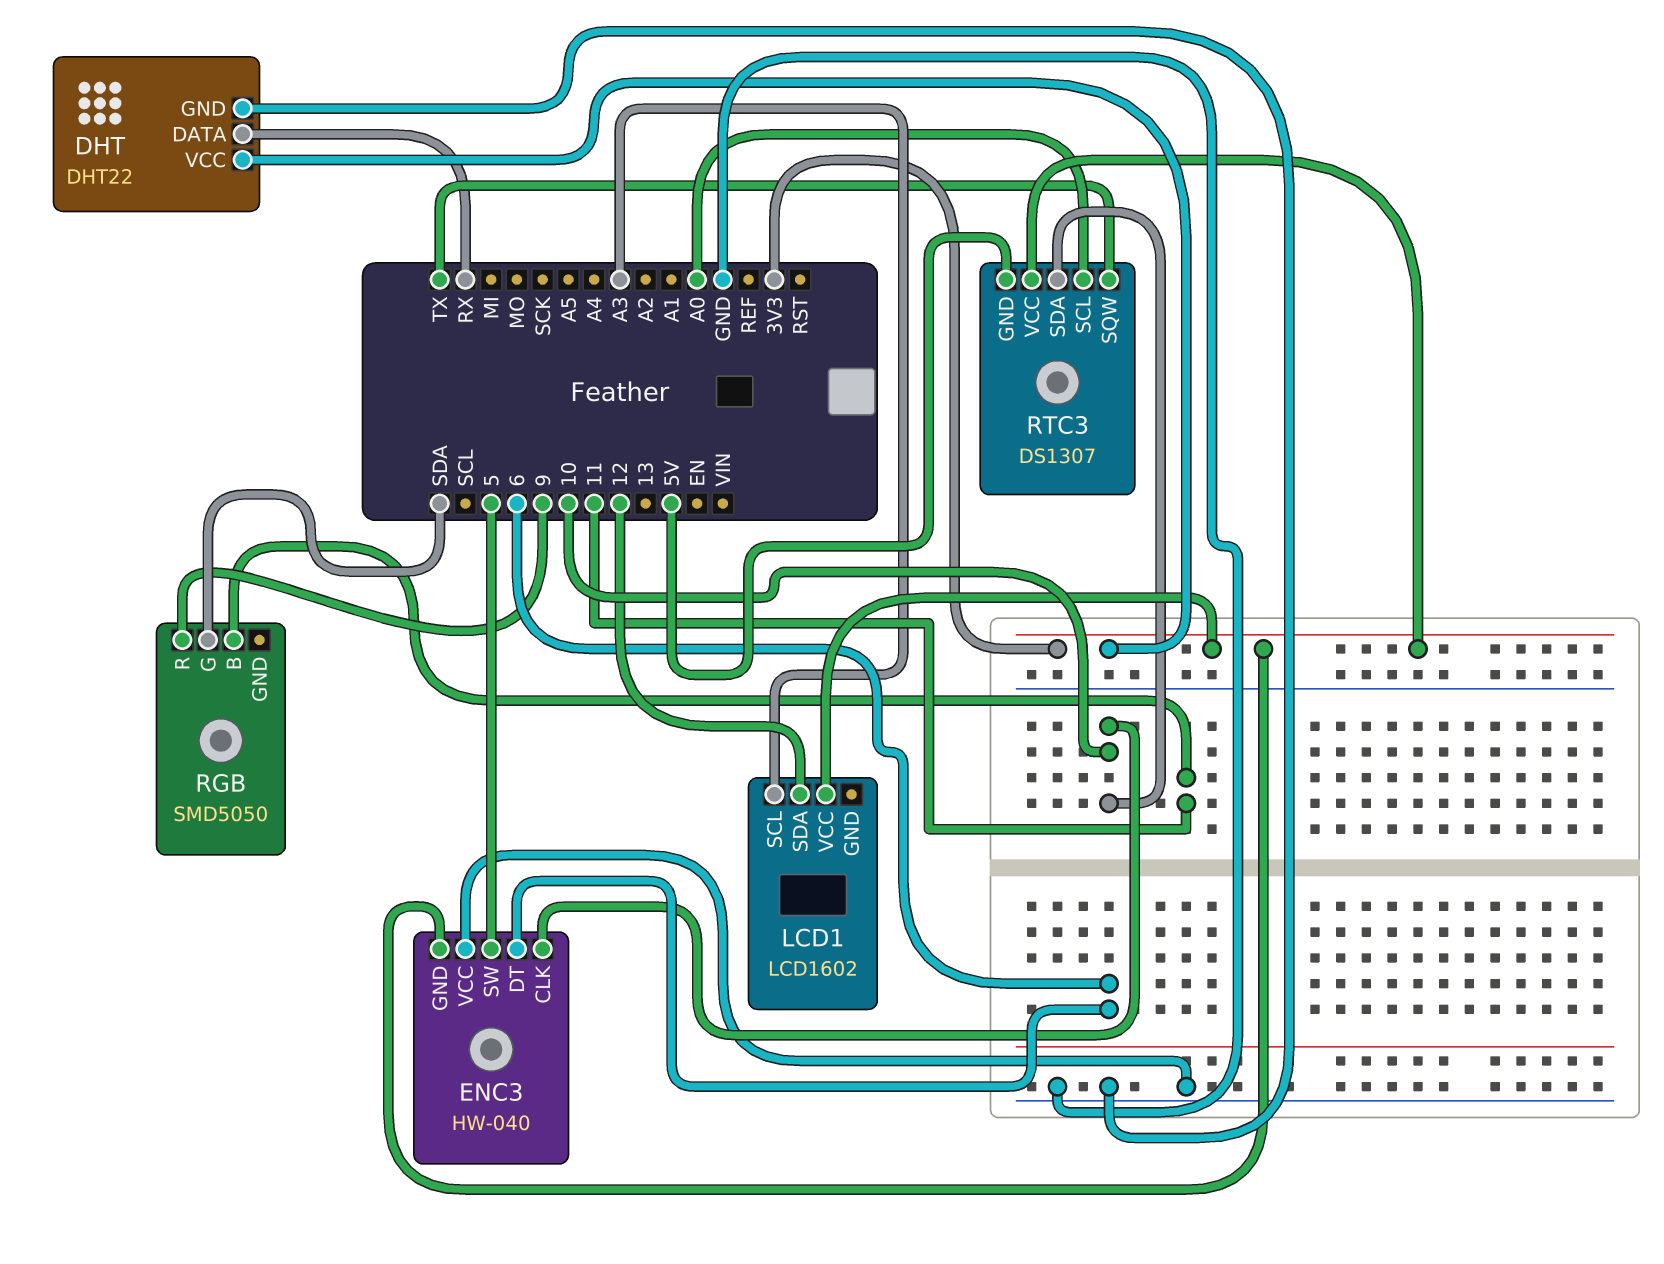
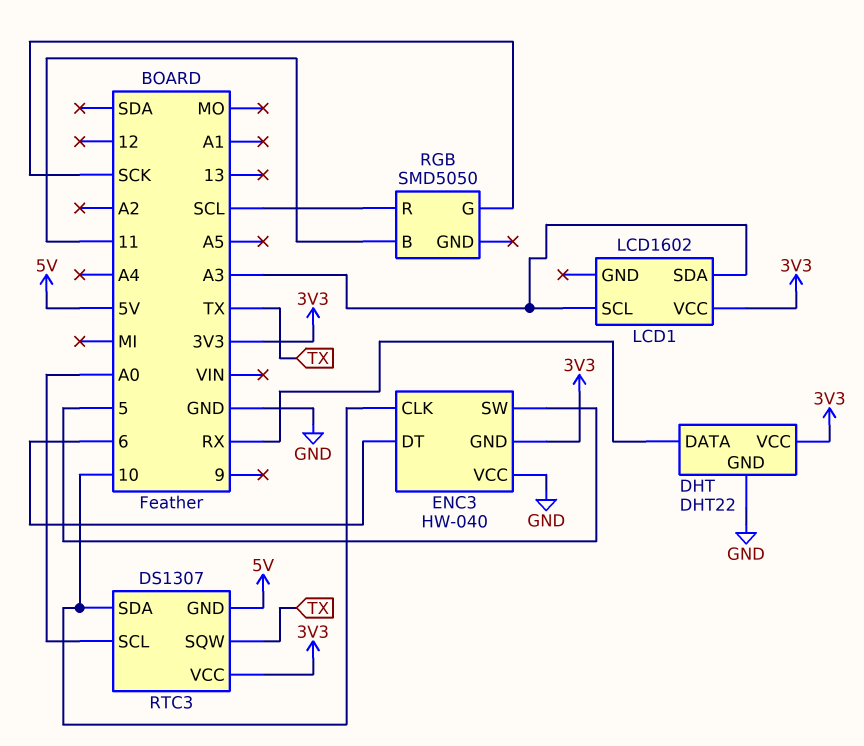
LCD1 pin SDA: 12 -> A3
RGB pin G: SDA -> SCK
RGB pin R: 9 -> SCL

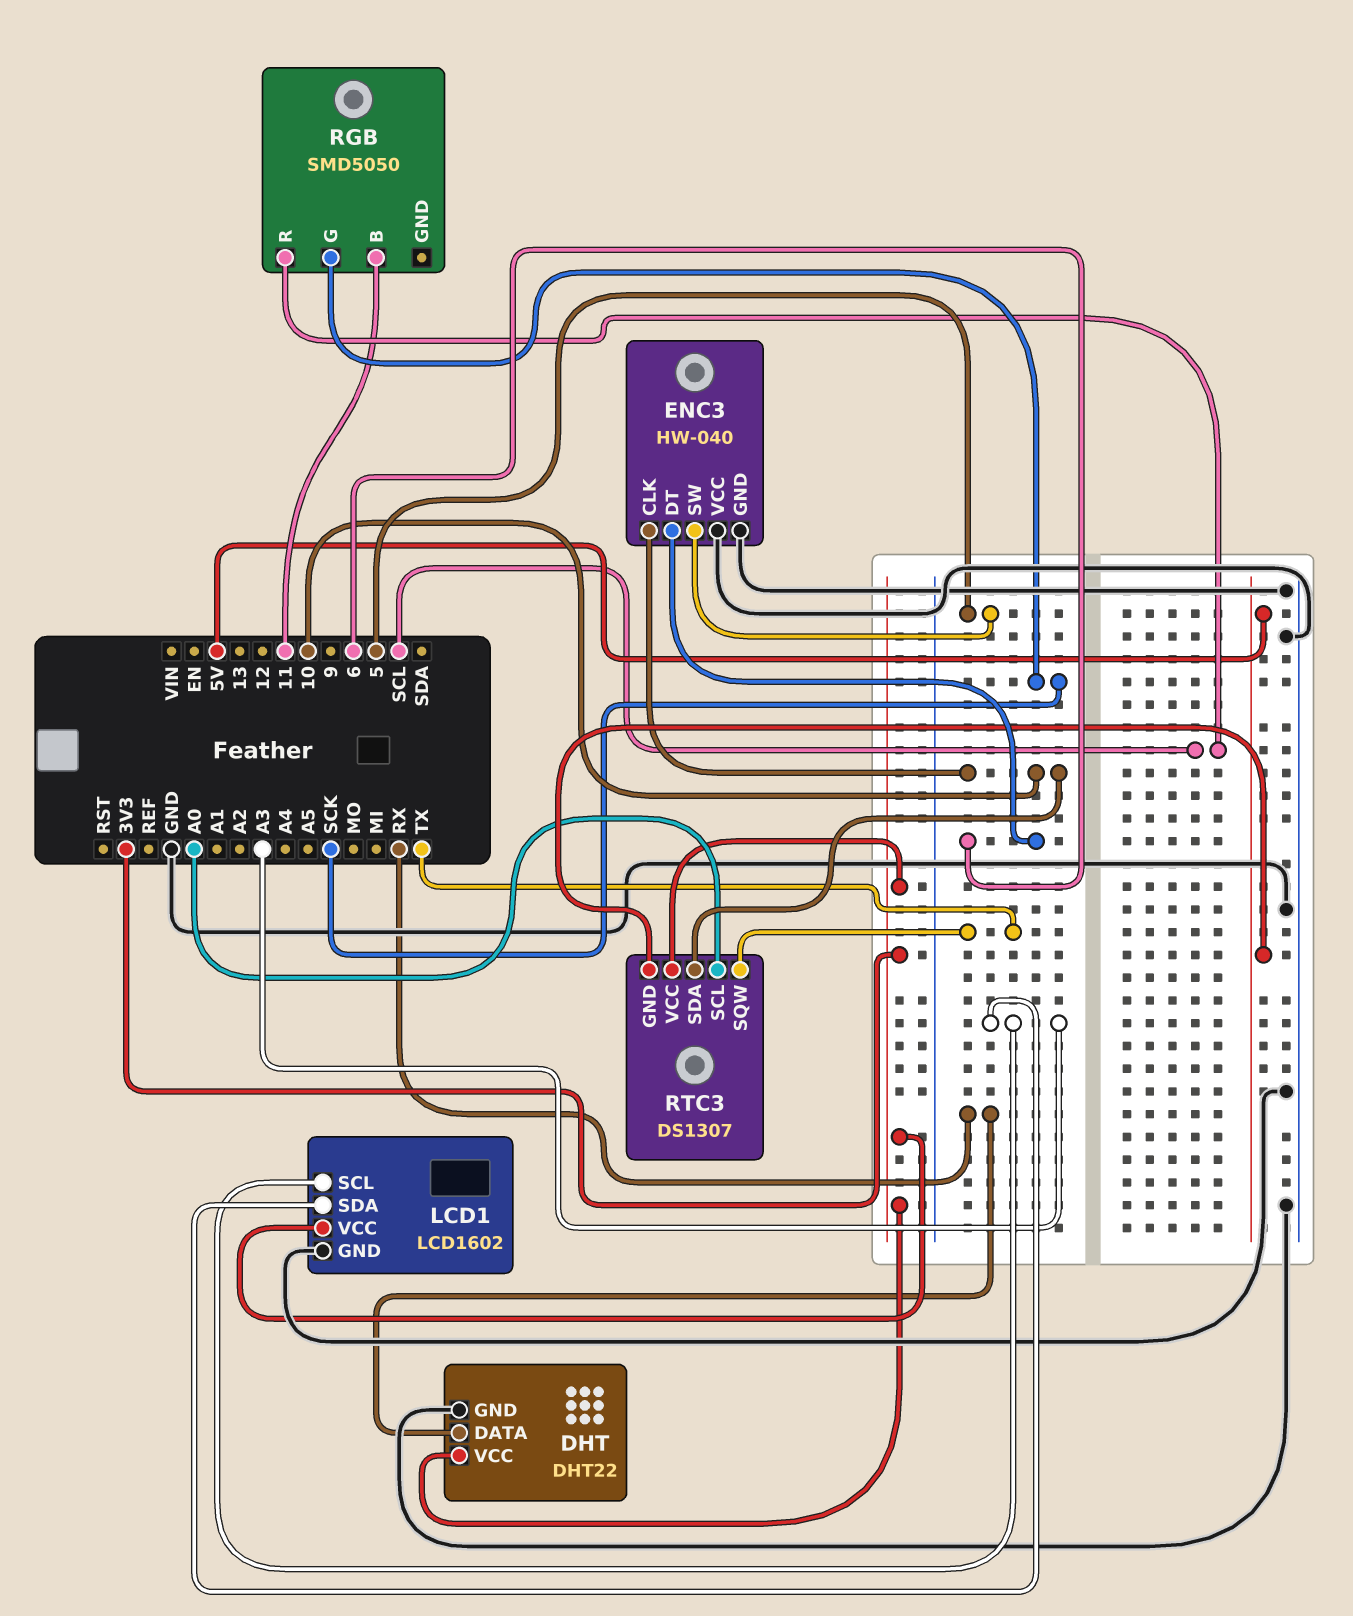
ENC3 pin GND: 3V3 -> GND
LCD1 pin GND: none -> GND

